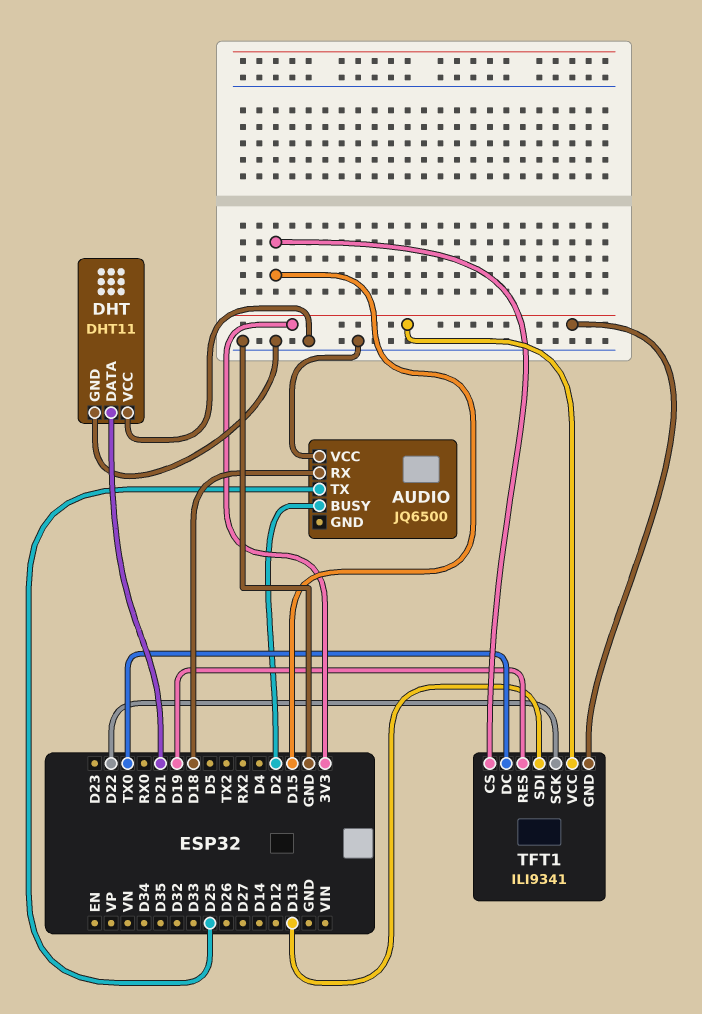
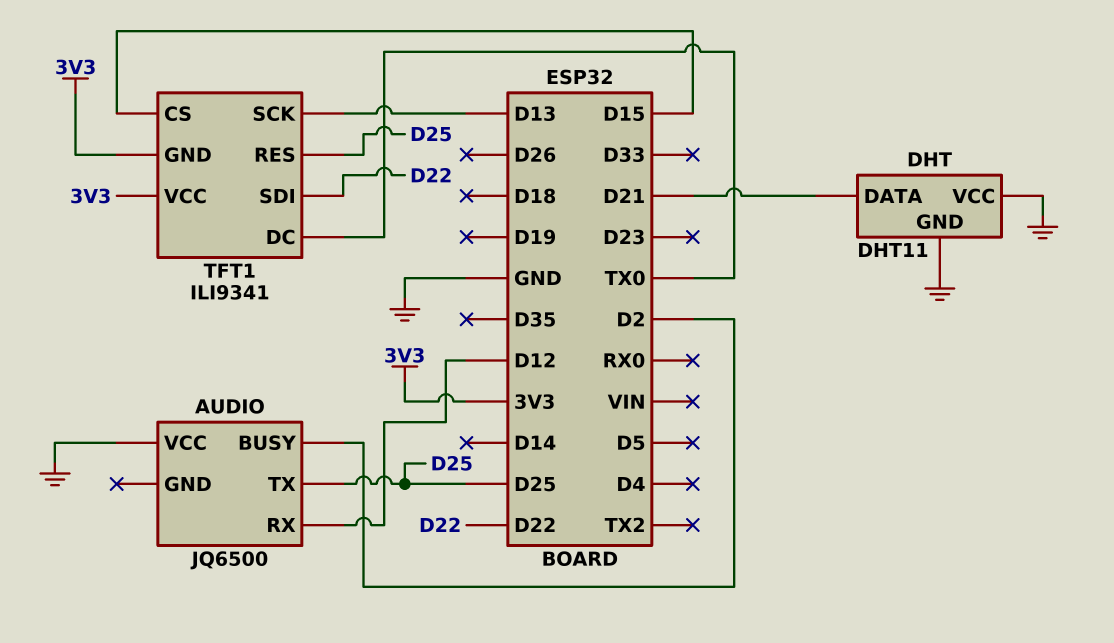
AUDIO pin RX: D18 -> D12
TFT1 pin RES: D19 -> D25
TFT1 pin SCK: D22 -> D13
TFT1 pin SDI: D13 -> D22

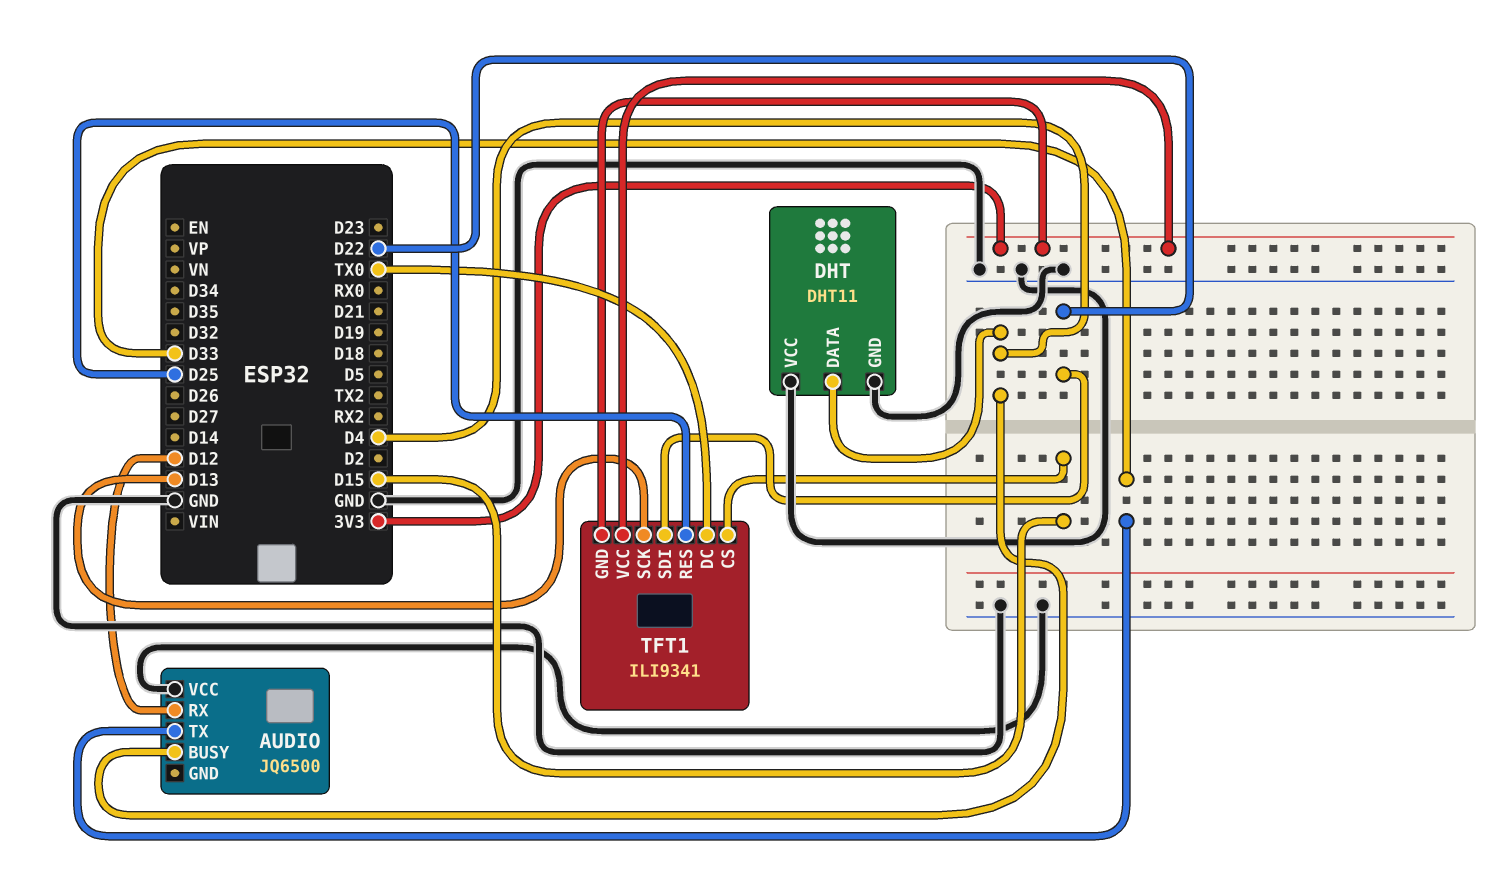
AUDIO pin BUSY: D2 -> D4
AUDIO pin TX: D25 -> D33
DHT pin DATA: D21 -> D4

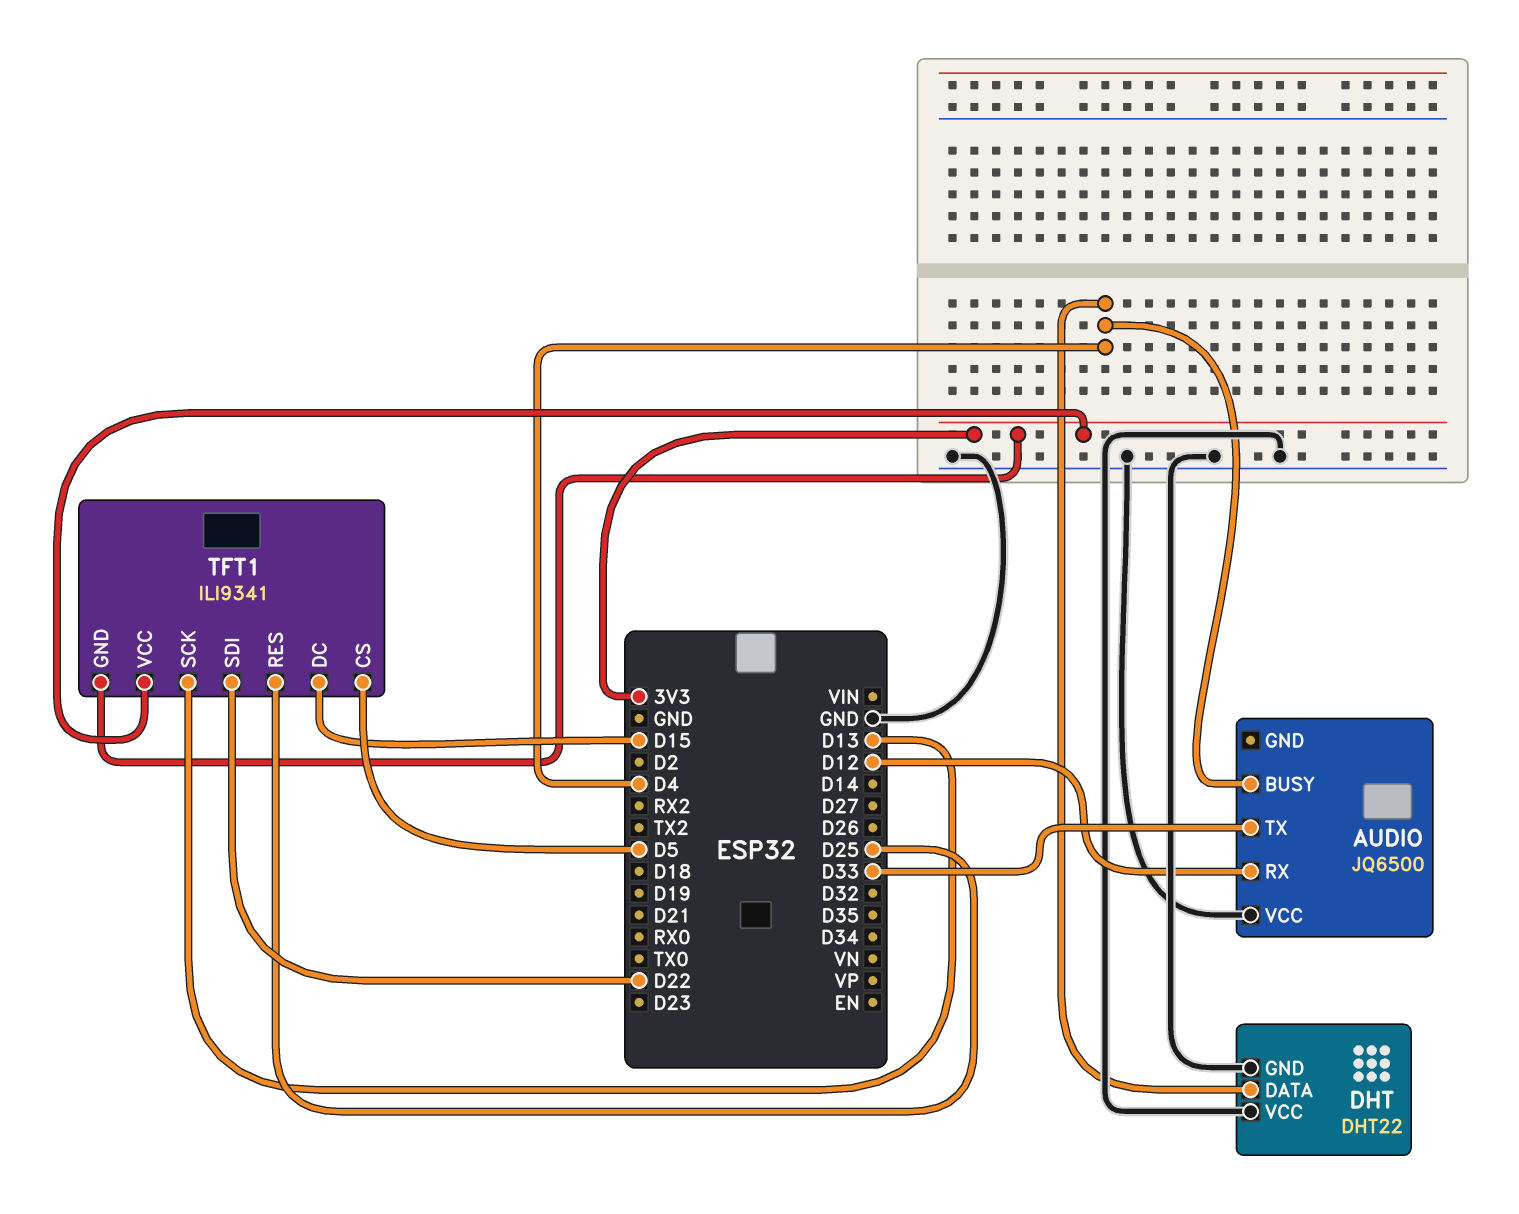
DHT: DHT11 -> DHT22
TFT1 pin CS: D15 -> D5
TFT1 pin DC: TX0 -> D15

